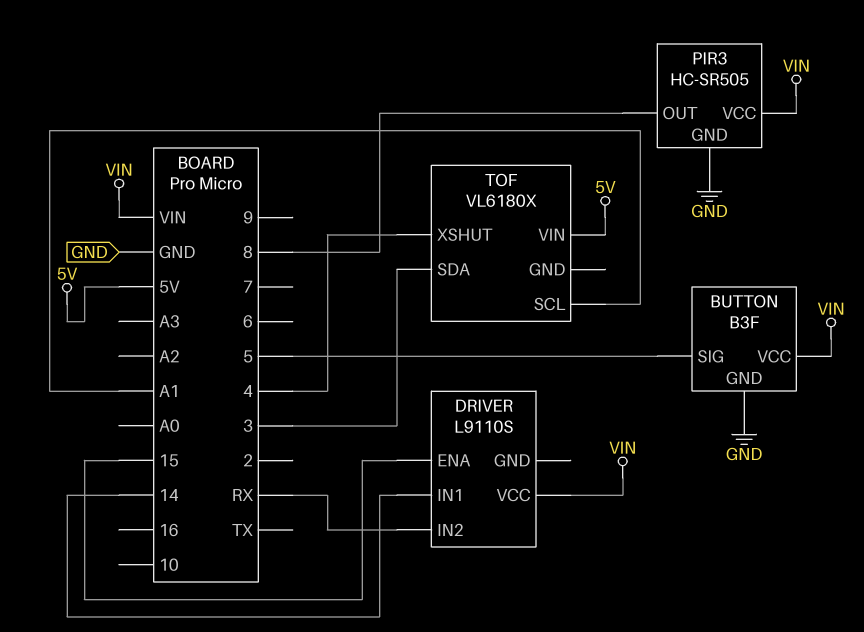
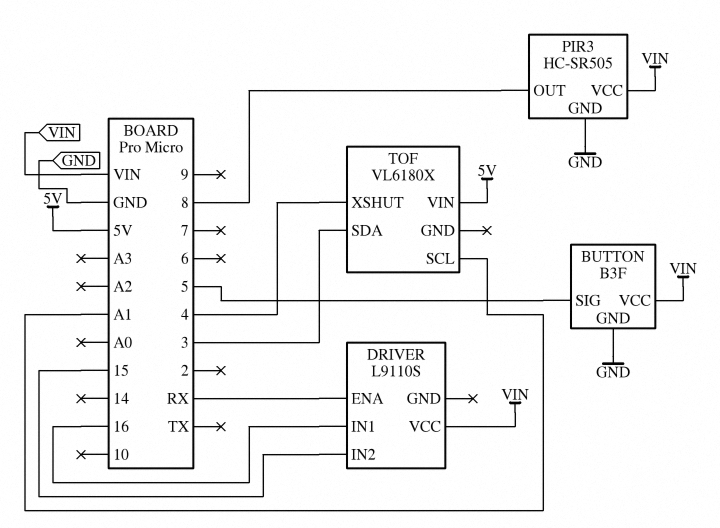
DRIVER pin ENA: 15 -> RX
DRIVER pin IN1: 14 -> 16
DRIVER pin IN2: RX -> 15

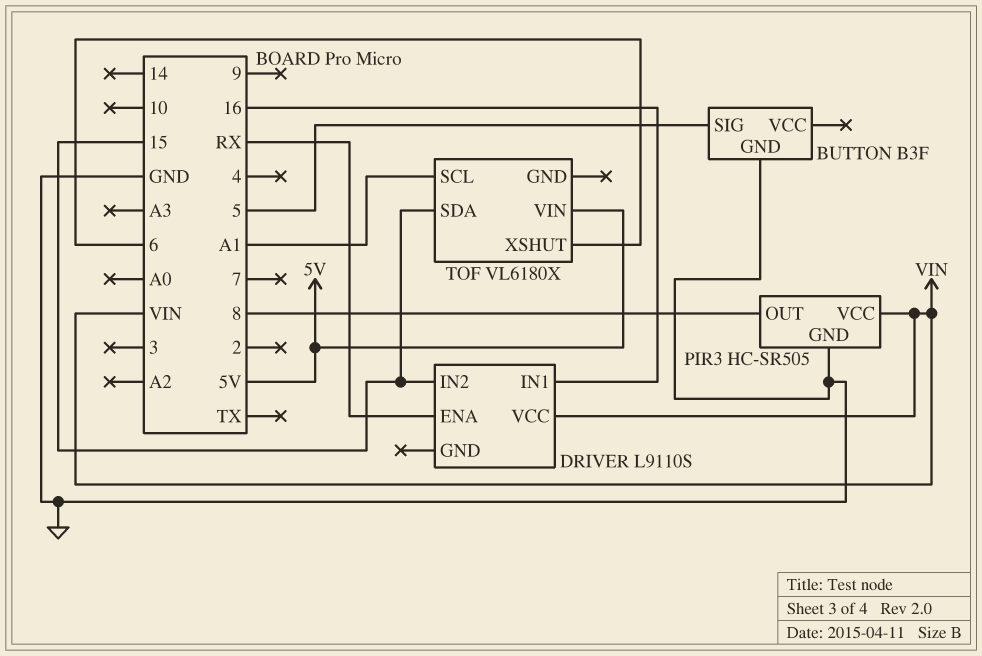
BUTTON pin VCC: VIN -> none
TOF pin SDA: 3 -> 15
TOF pin XSHUT: 4 -> 6

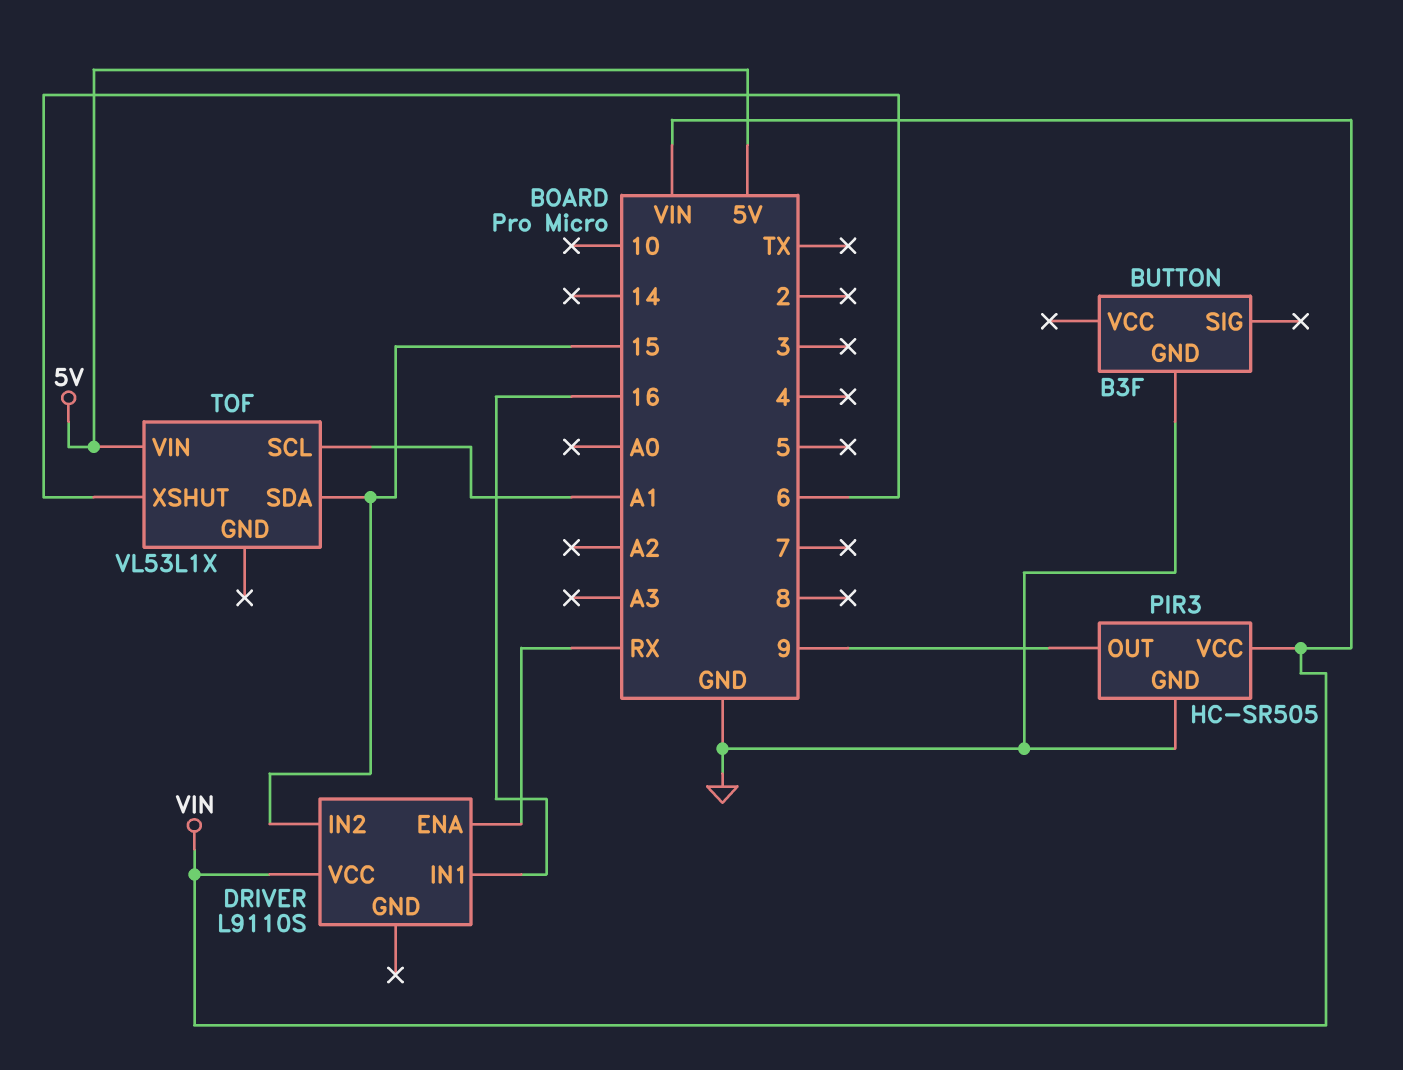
BUTTON pin SIG: 5 -> none
PIR3 pin OUT: 8 -> 9
TOF: VL6180X -> VL53L1X

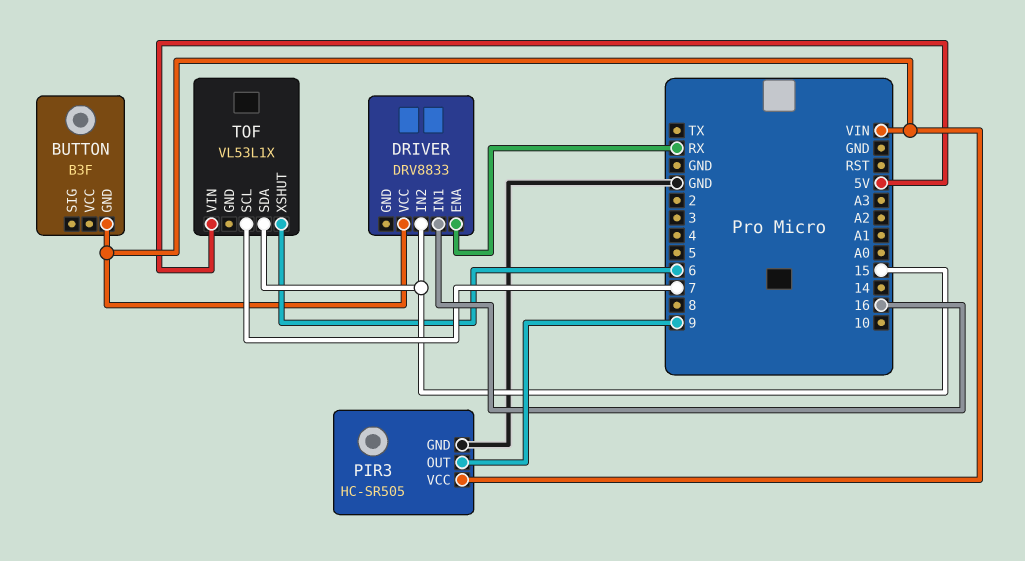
BUTTON pin GND: GND -> VIN
DRIVER: L9110S -> DRV8833
TOF pin SCL: A1 -> 7

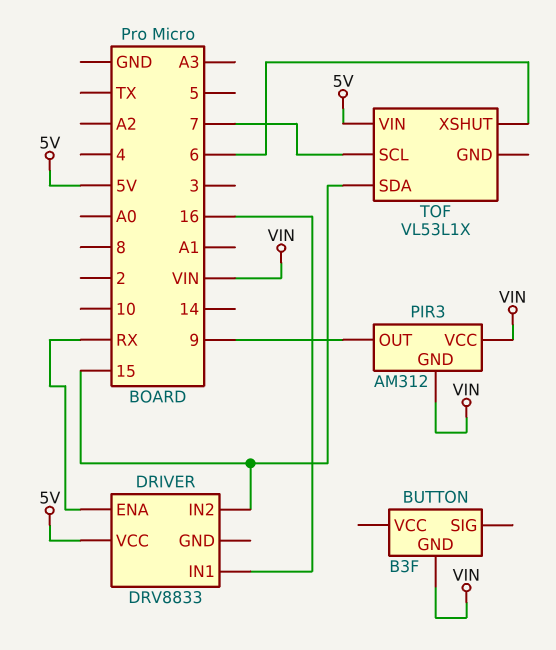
DRIVER pin VCC: VIN -> 5V
PIR3: HC-SR505 -> AM312
PIR3 pin GND: GND -> VIN

